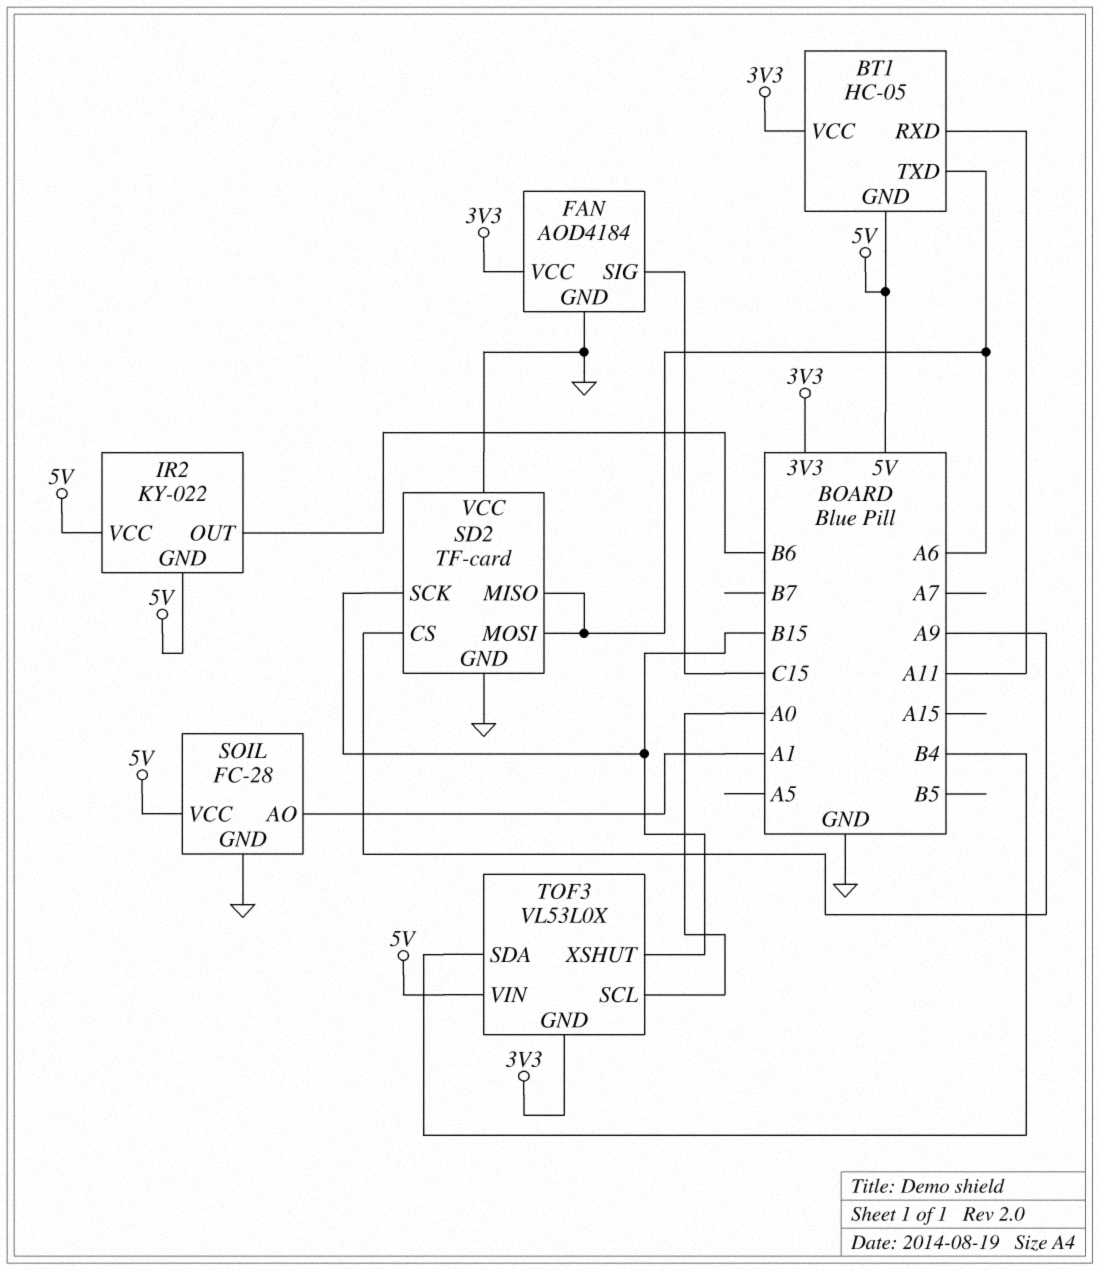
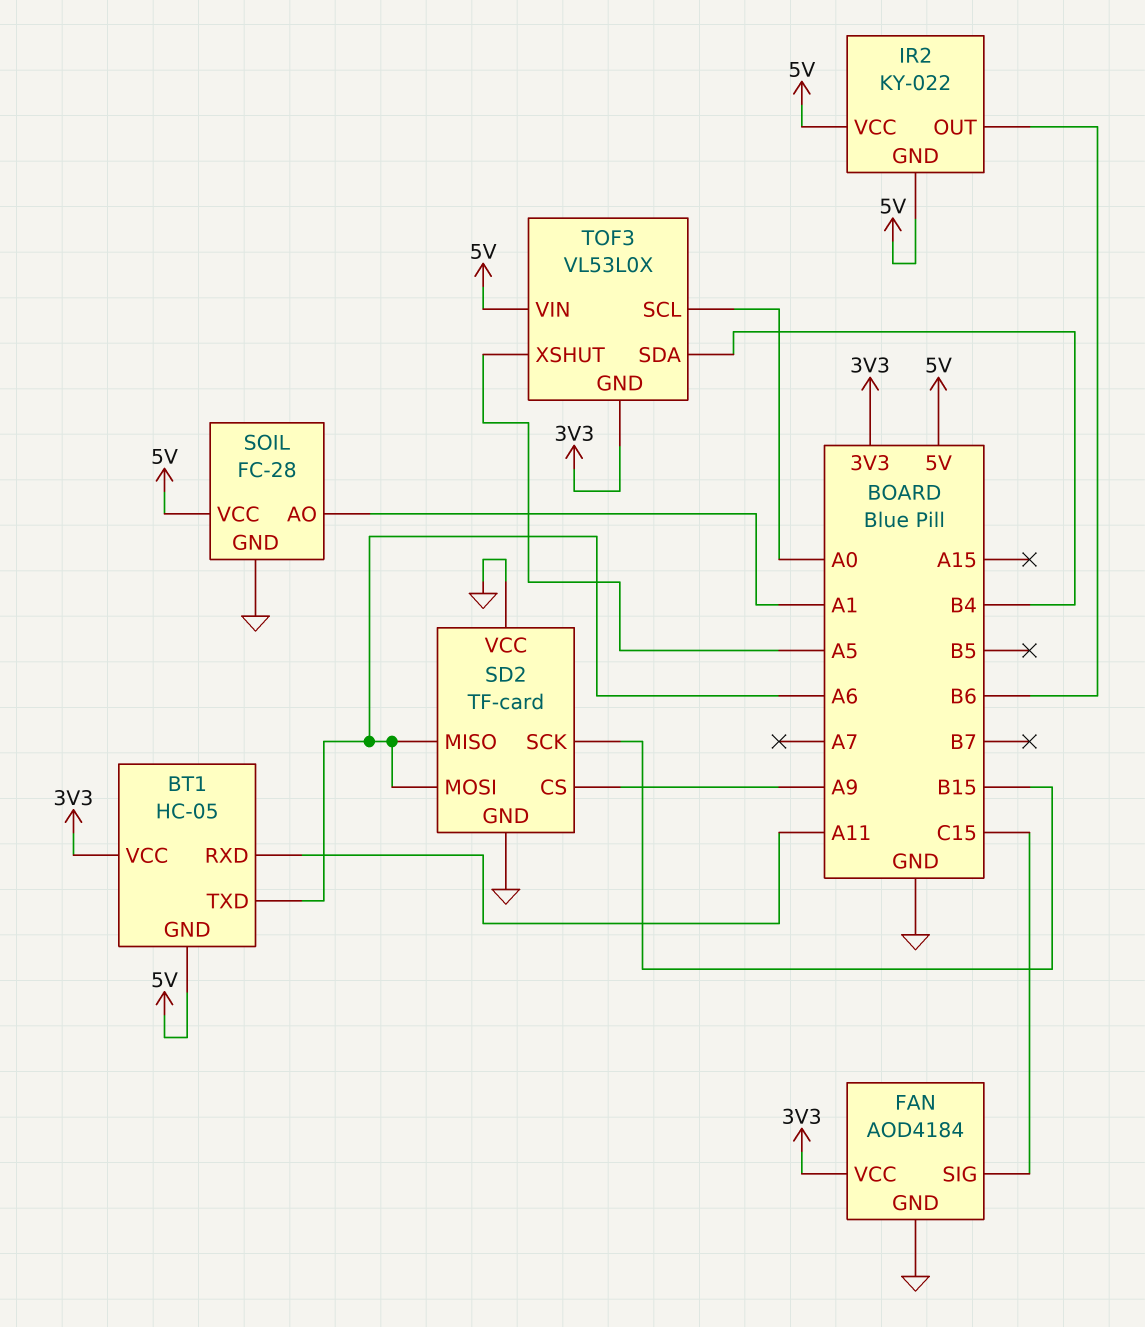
TOF3 pin XSHUT: B15 -> A5

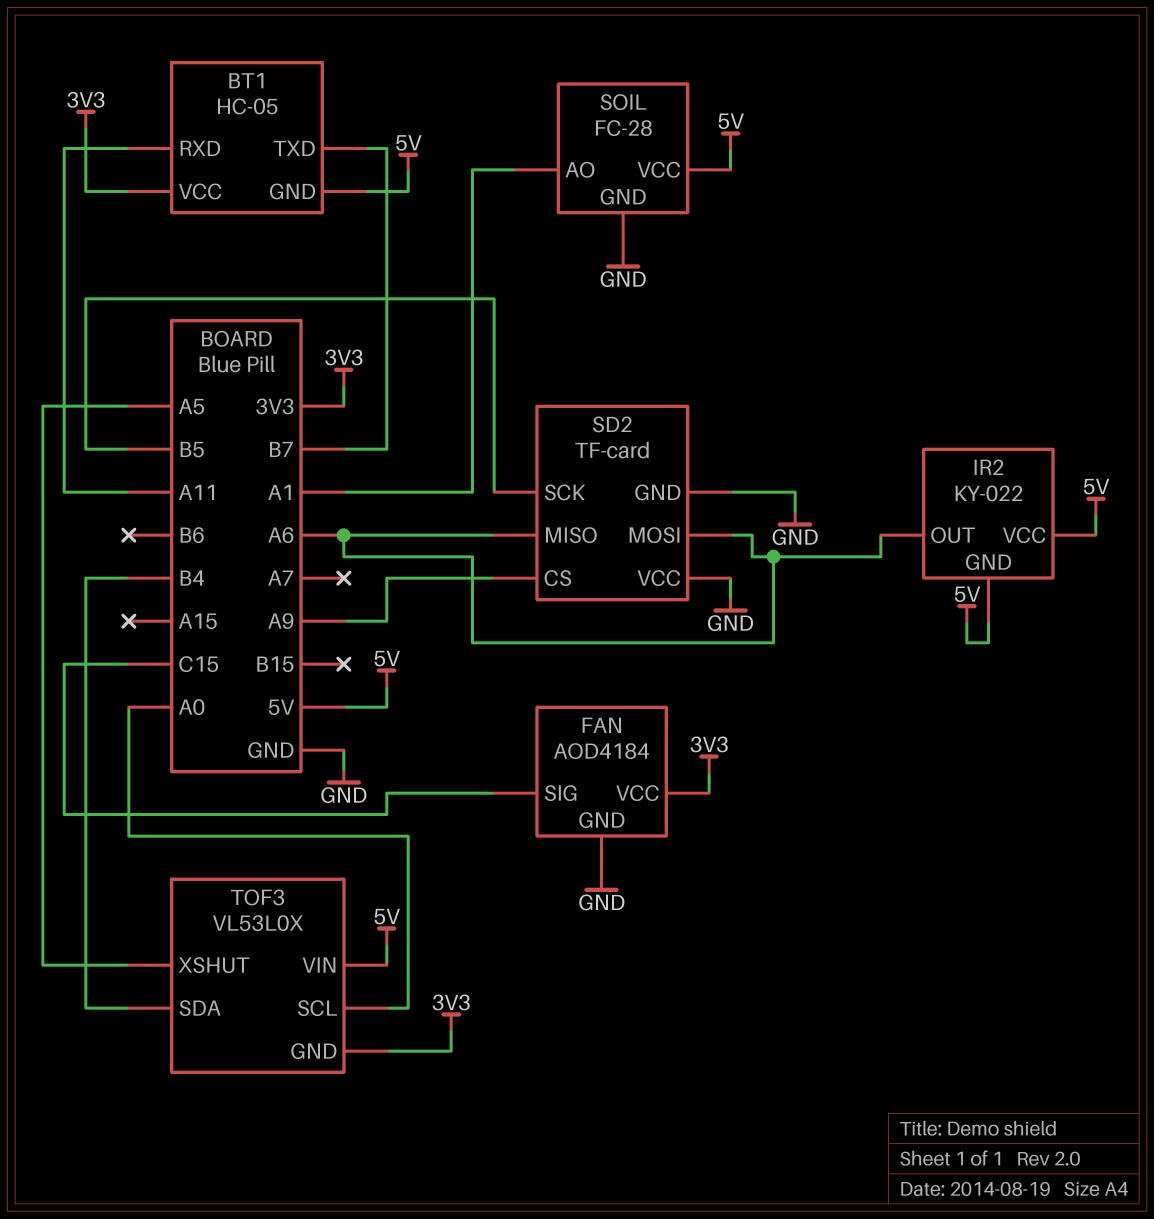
BT1 pin TXD: A6 -> B7
IR2 pin OUT: B6 -> A6
SD2 pin SCK: B15 -> B5

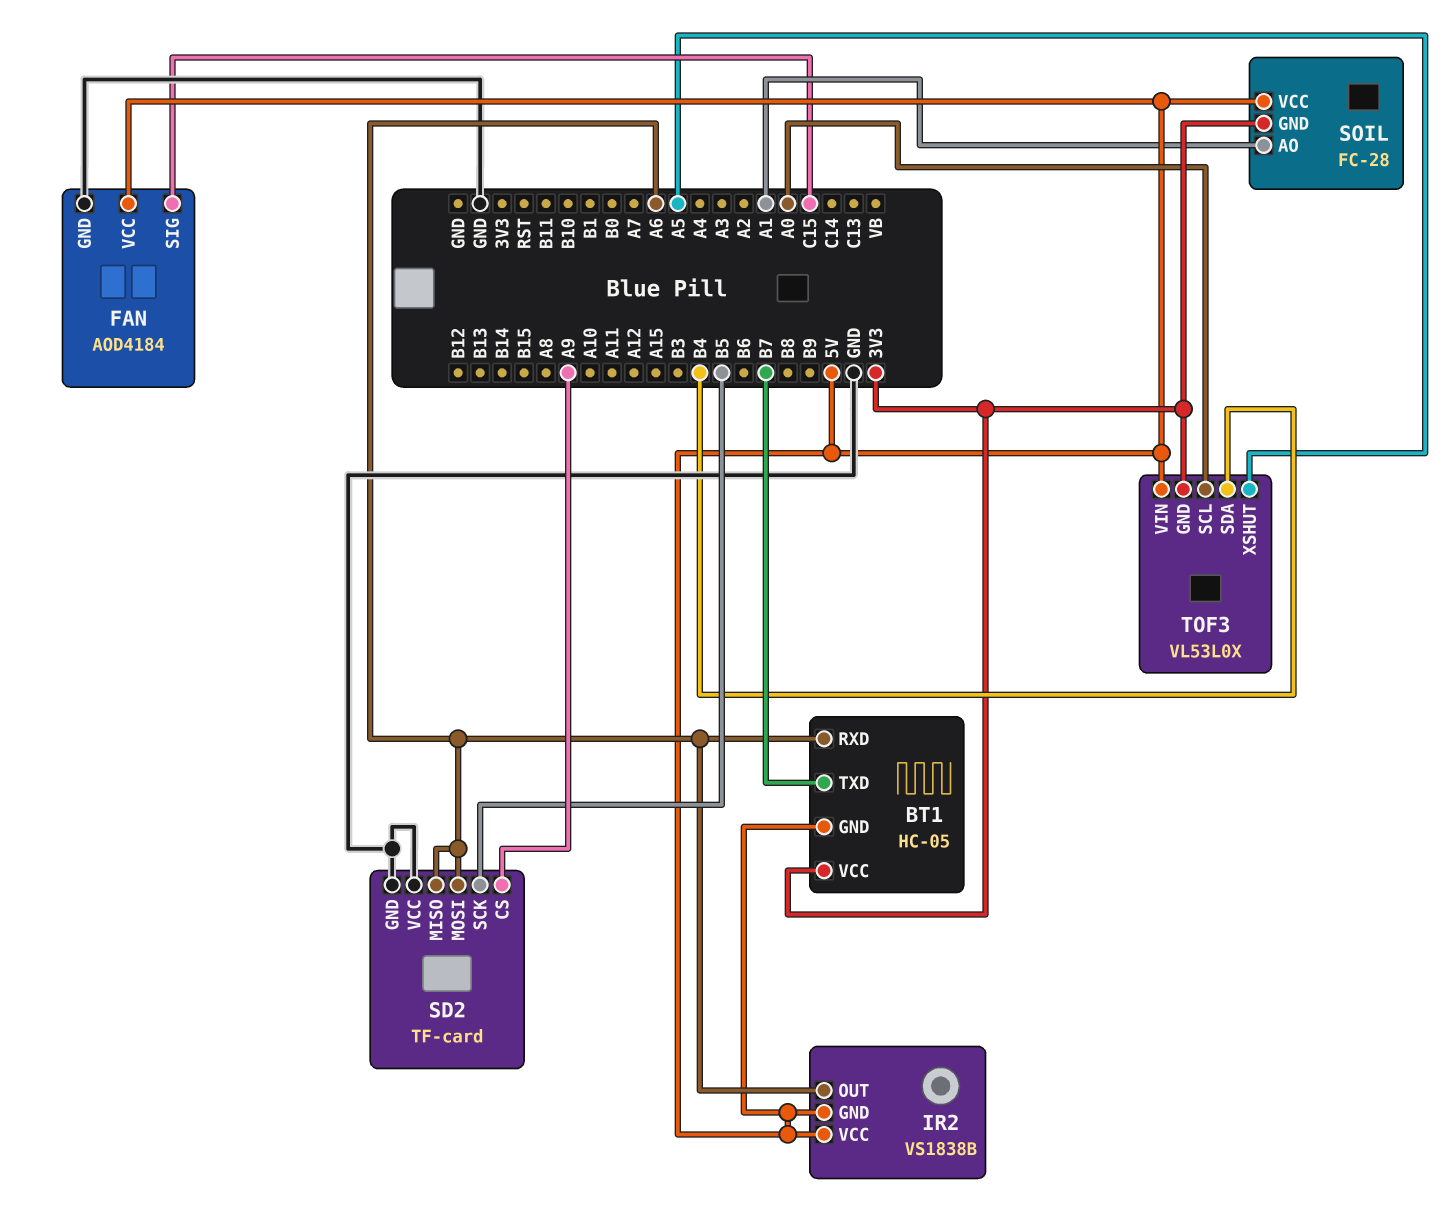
BT1 pin RXD: A11 -> A6
FAN pin VCC: 3V3 -> 5V
IR2: KY-022 -> VS1838B
SOIL pin GND: GND -> 3V3

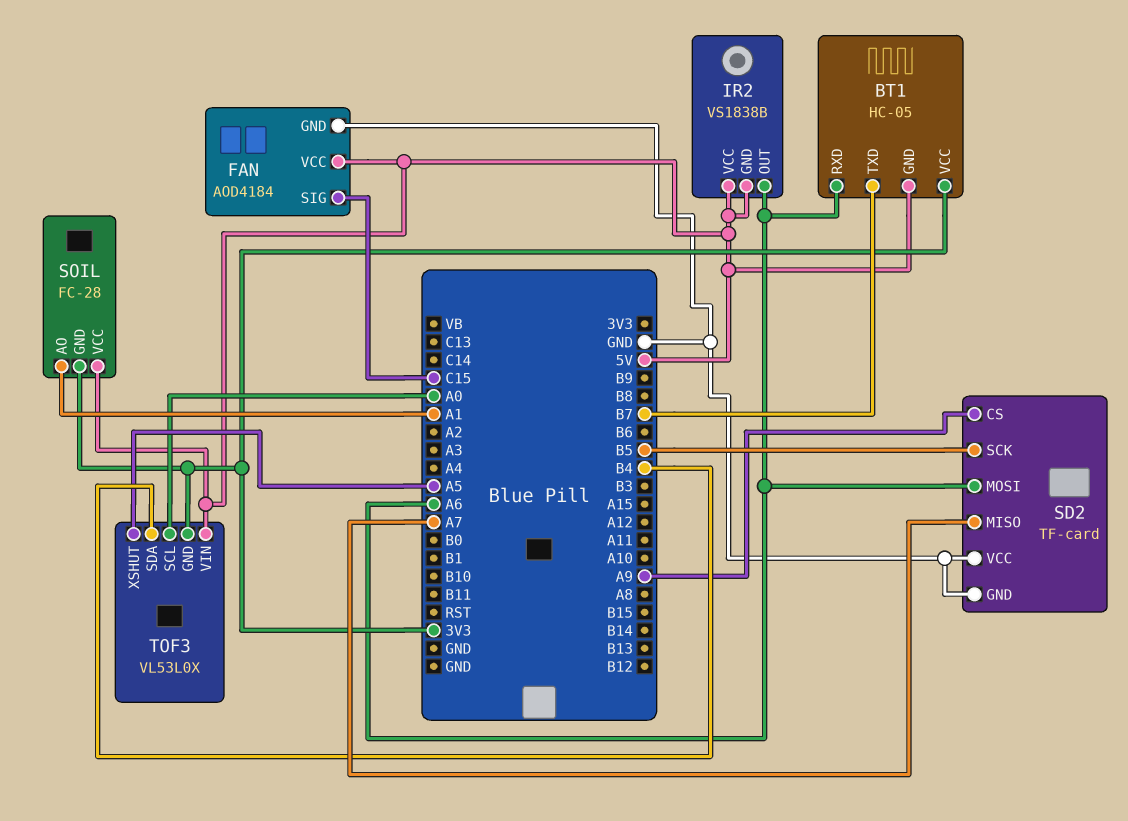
SD2 pin MISO: A6 -> A7

